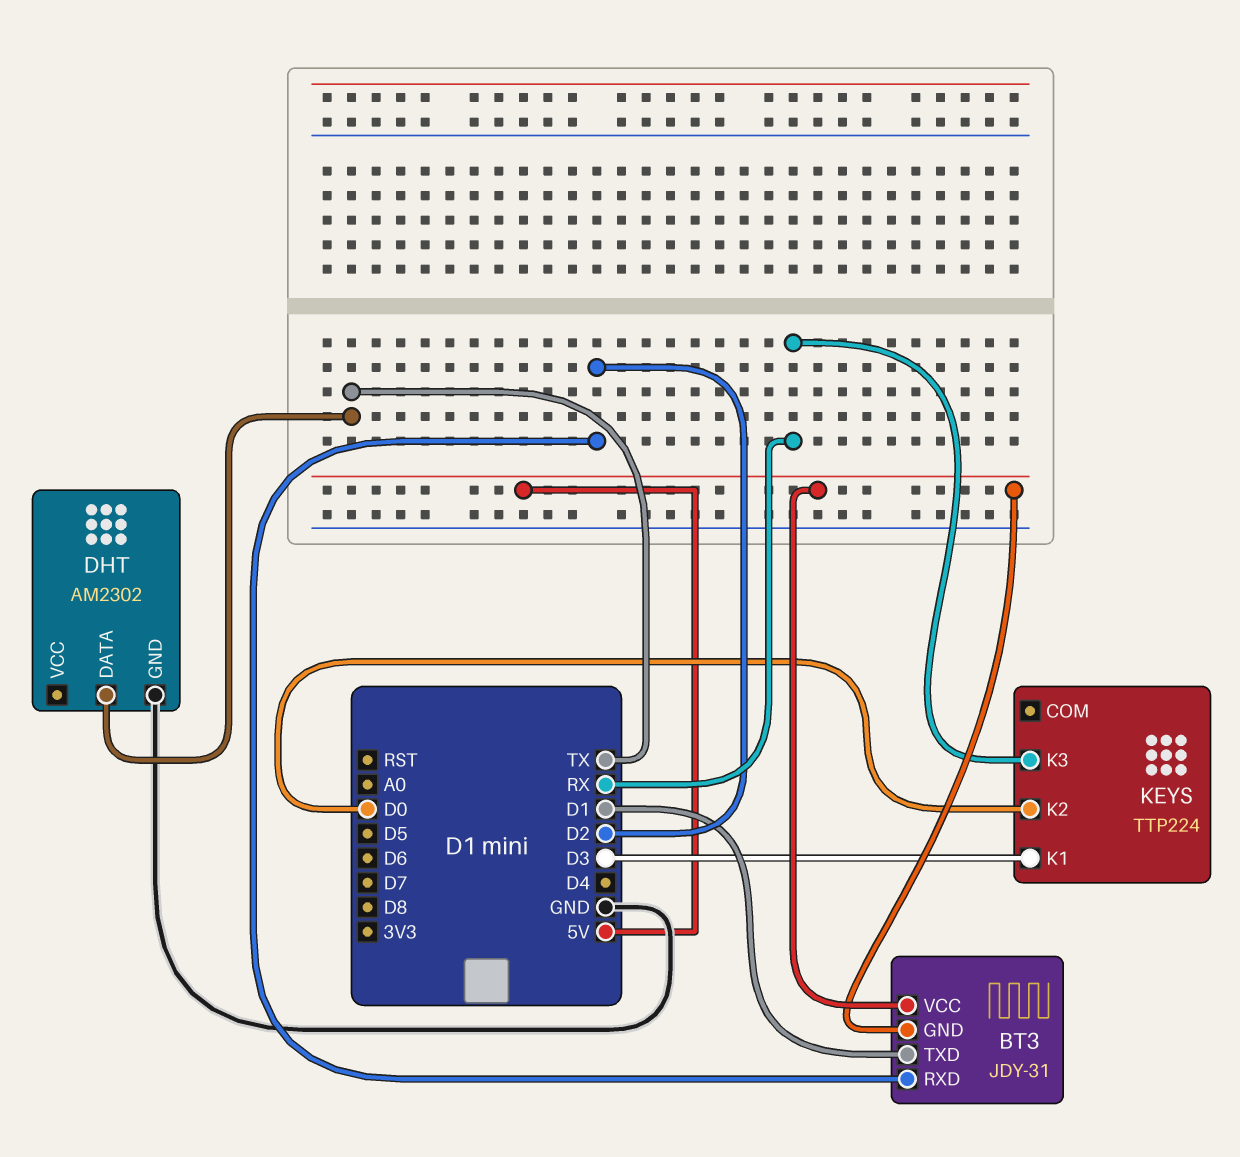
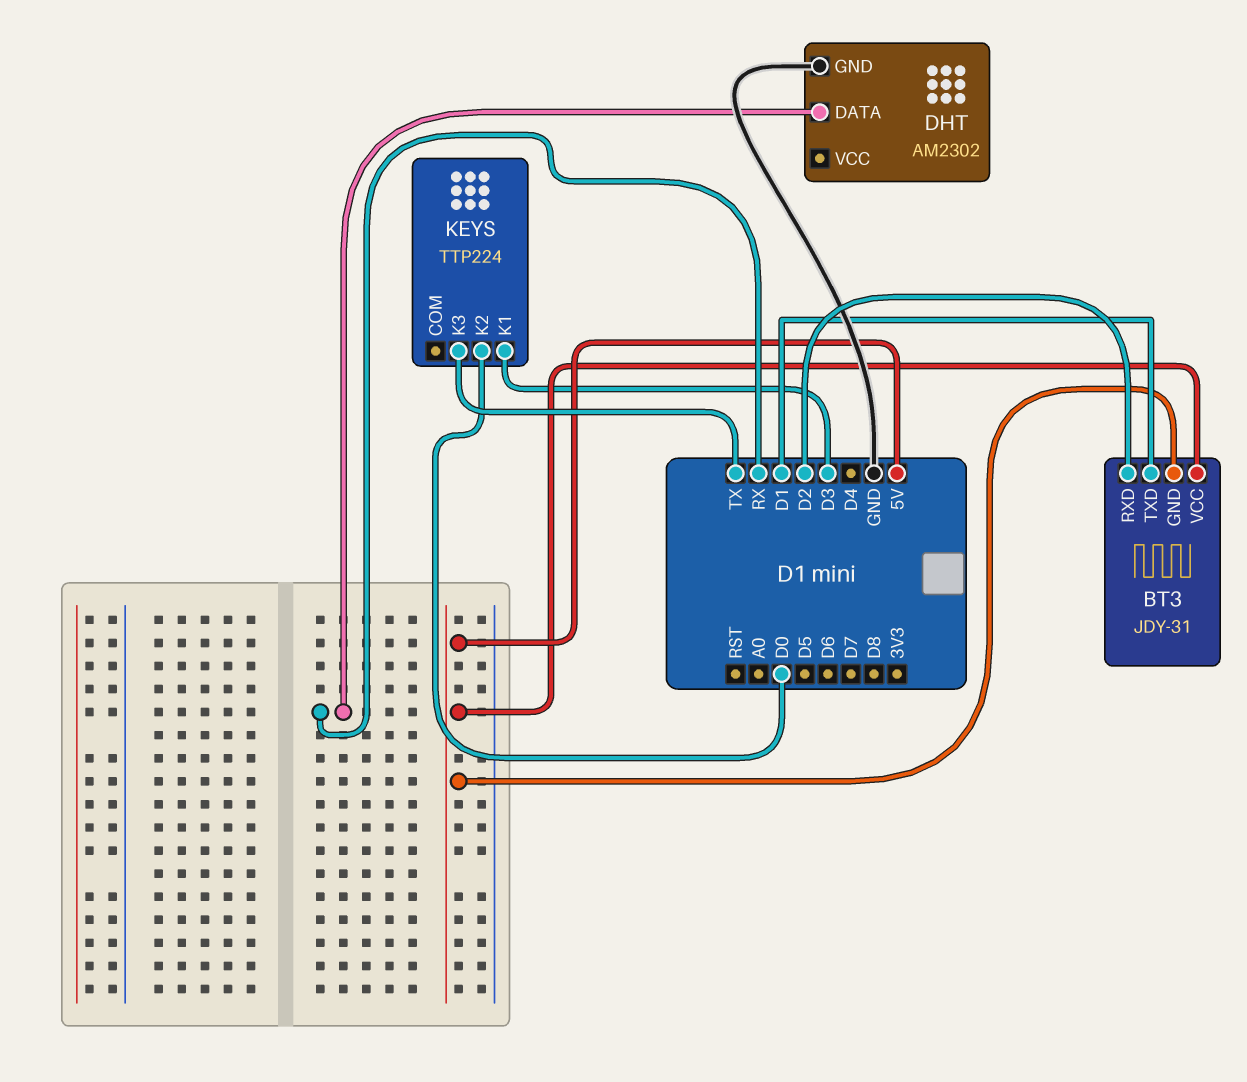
DHT pin DATA: TX -> RX
KEYS pin K3: RX -> TX

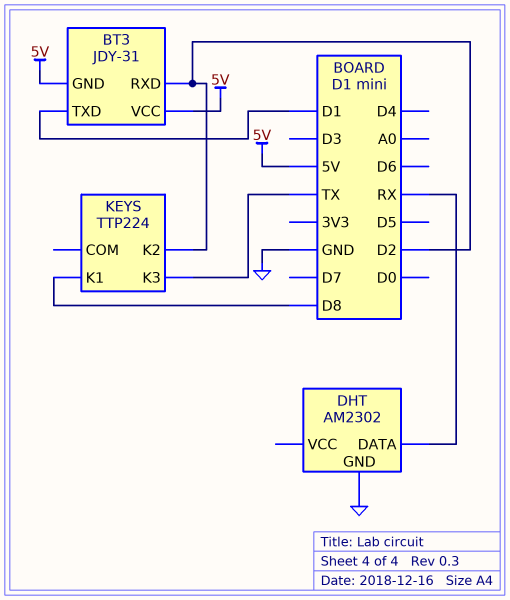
KEYS pin K1: D3 -> D8
KEYS pin K2: D0 -> D2

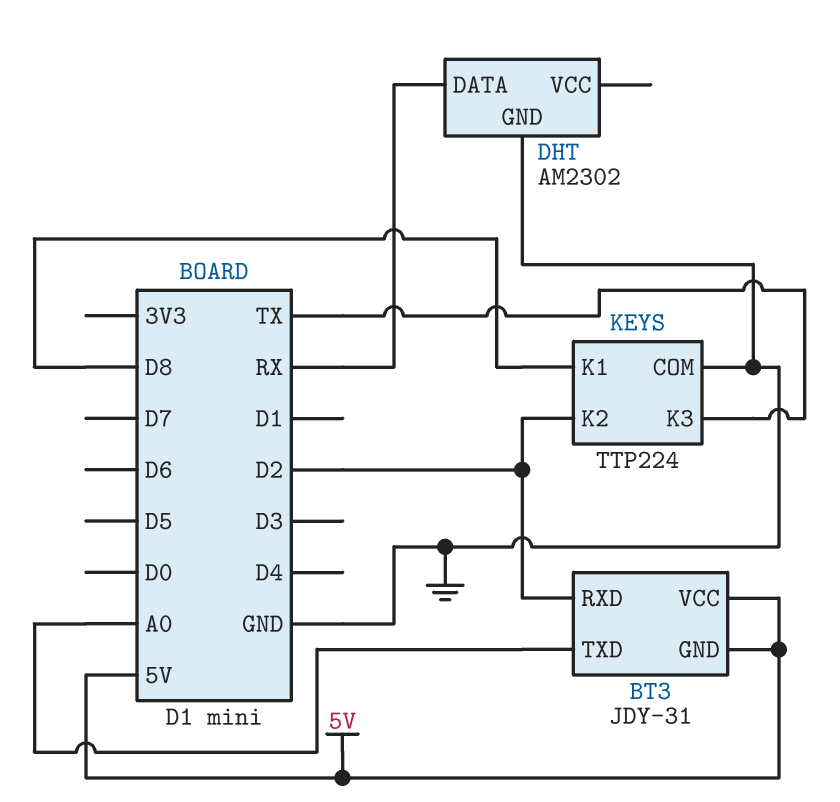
BT3 pin TXD: D1 -> A0
KEYS pin COM: none -> GND

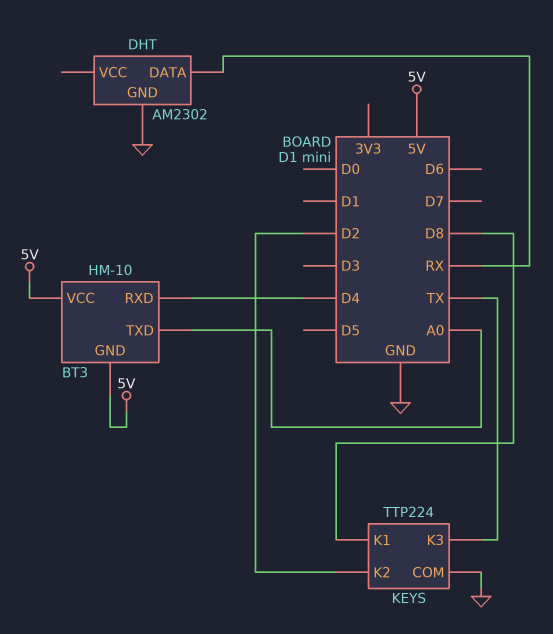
BT3: JDY-31 -> HM-10
BT3 pin RXD: D2 -> D4

